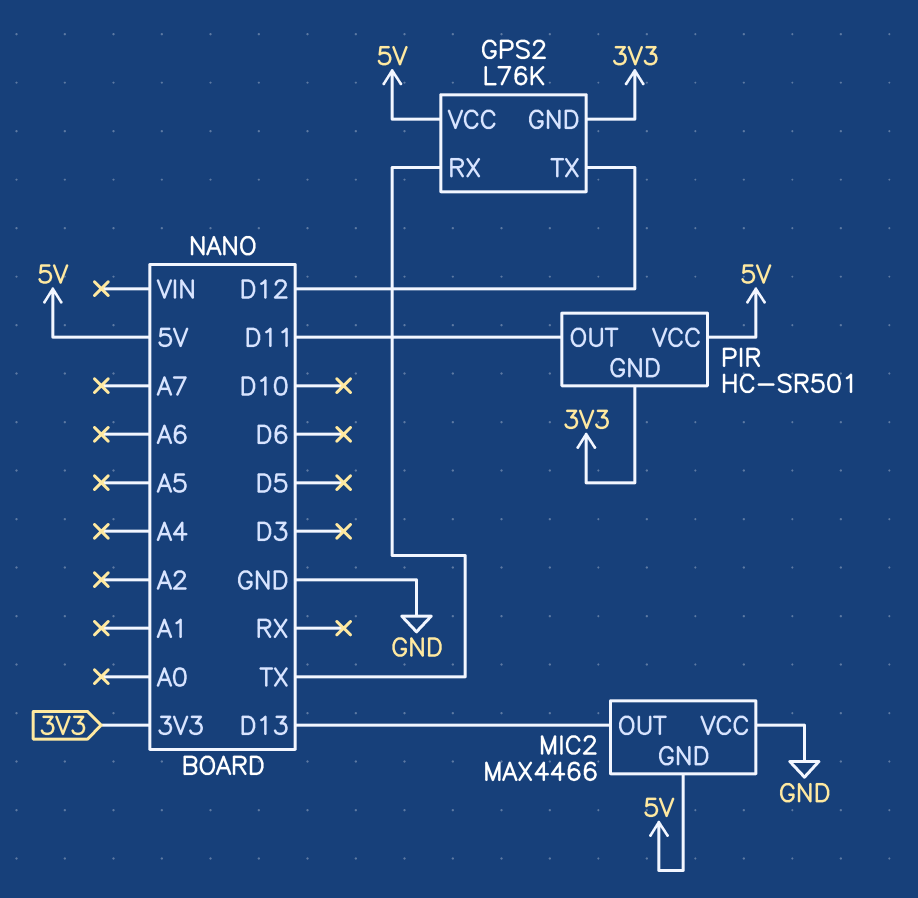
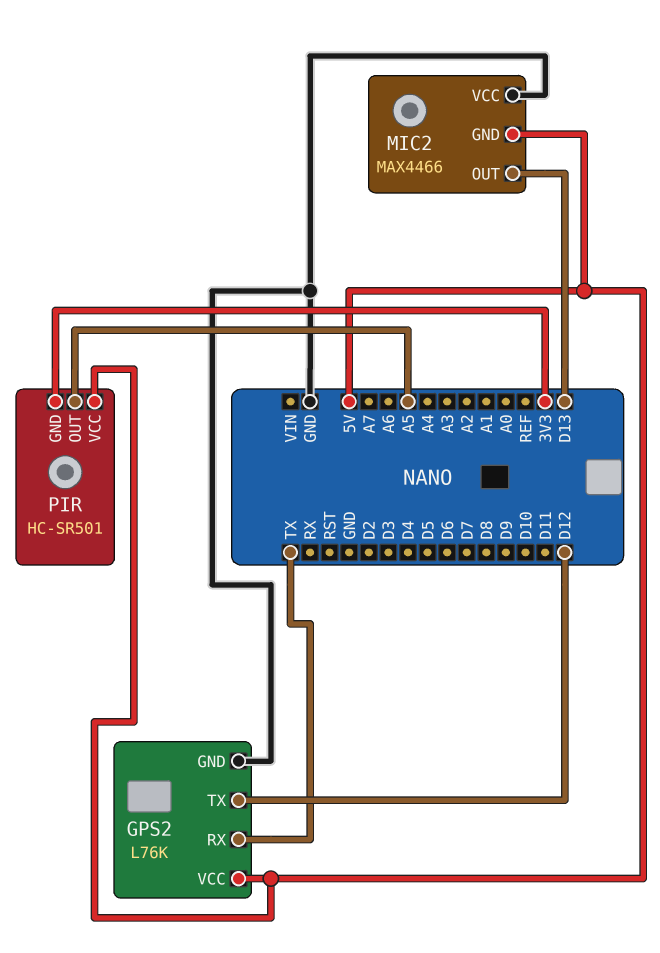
GPS2 pin GND: 3V3 -> GND
PIR pin OUT: D11 -> A5

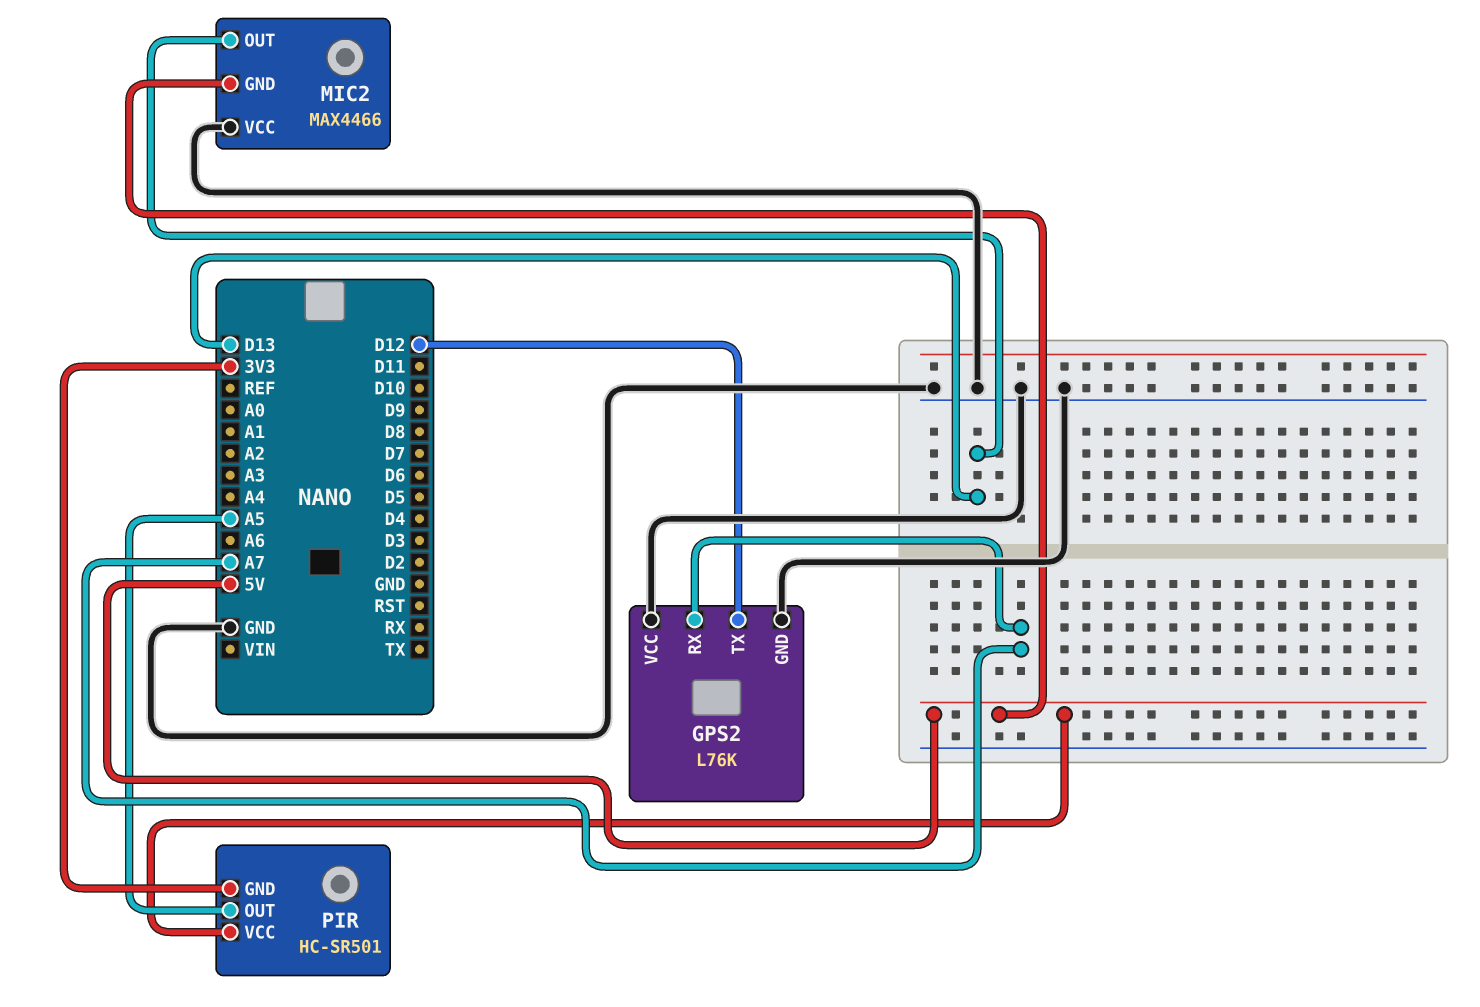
GPS2 pin RX: TX -> A7
GPS2 pin VCC: 5V -> GND

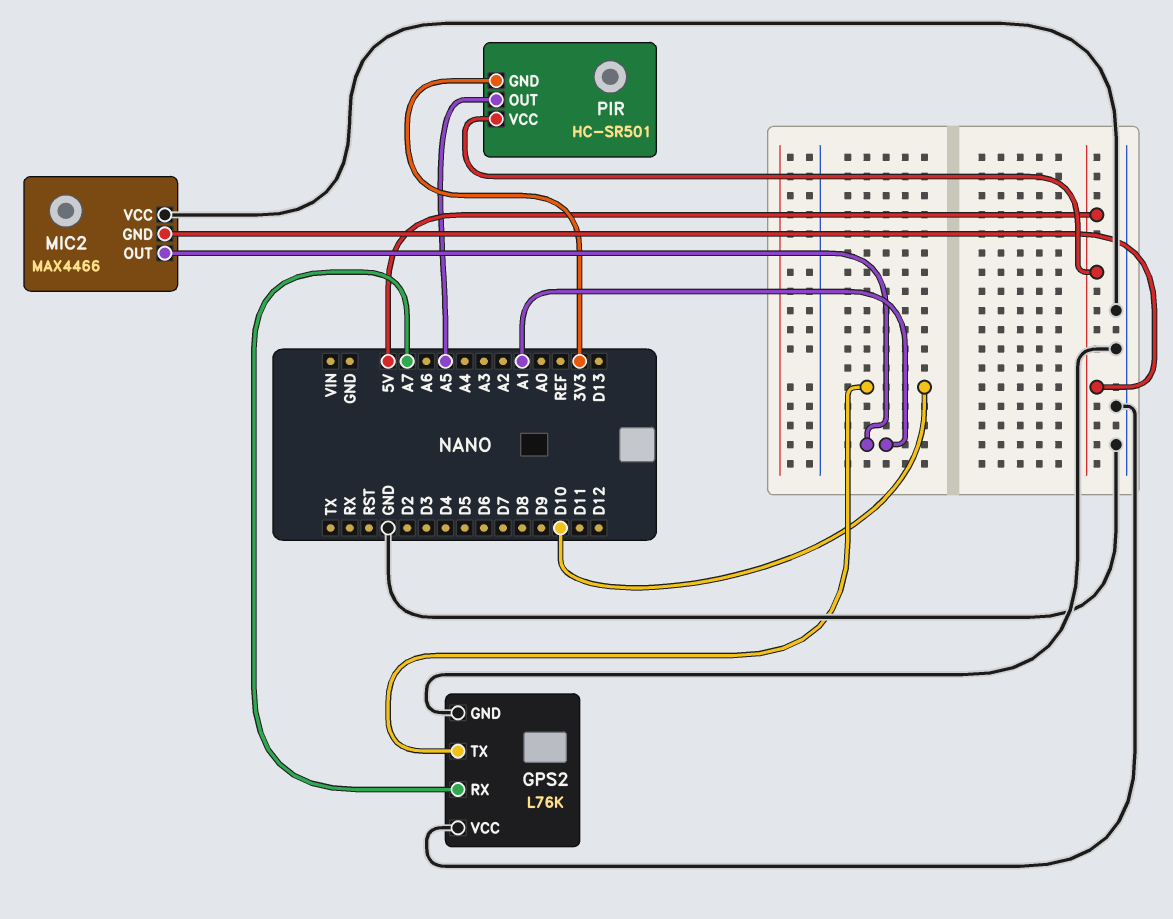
GPS2 pin TX: D12 -> D10
MIC2 pin OUT: D13 -> A1

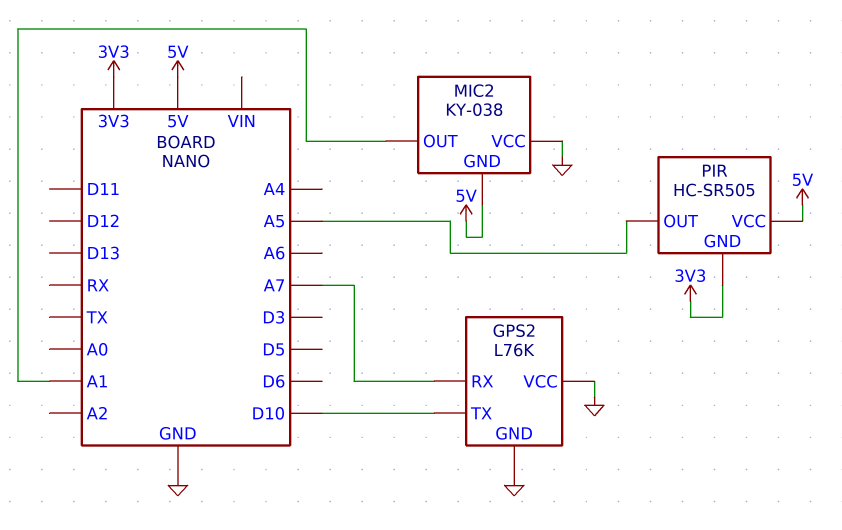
MIC2: MAX4466 -> KY-038
PIR: HC-SR501 -> HC-SR505

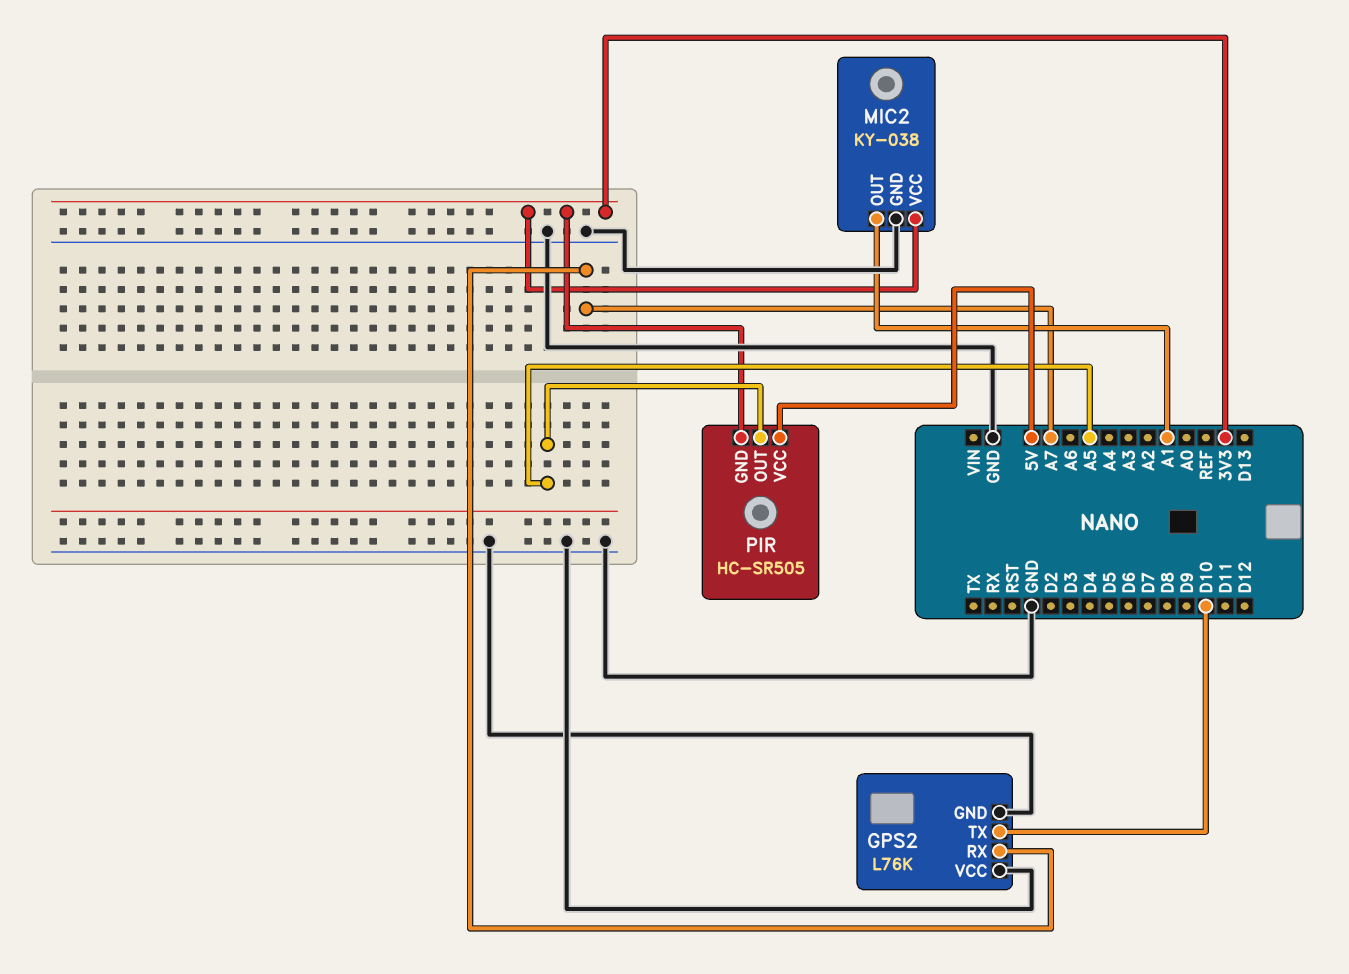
MIC2 pin GND: 5V -> GND
MIC2 pin VCC: GND -> 3V3

